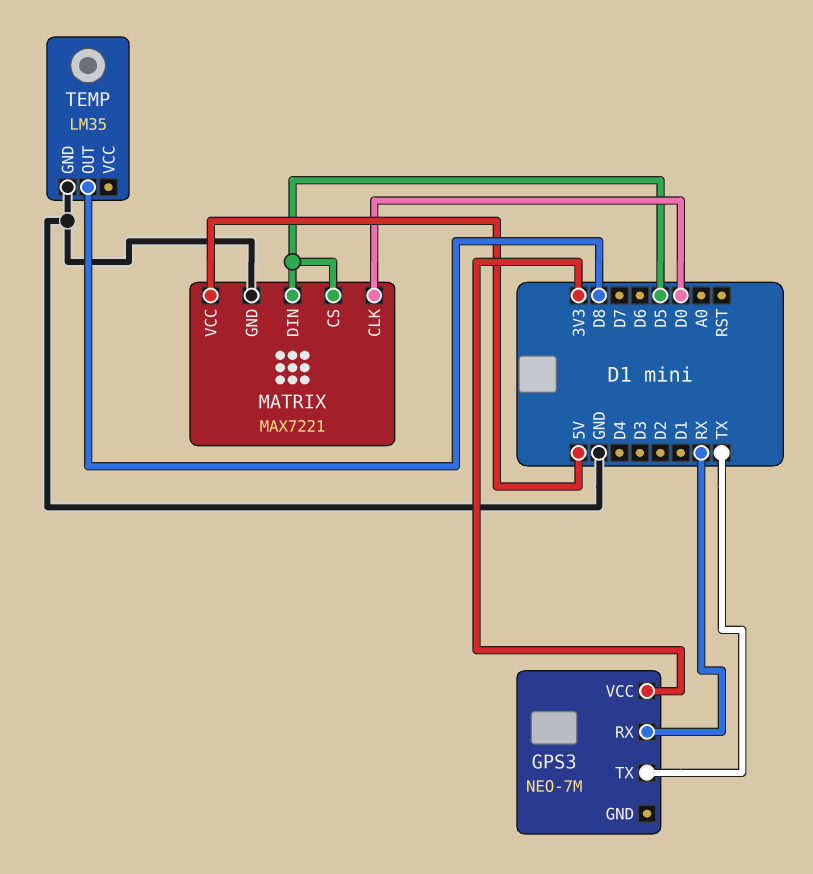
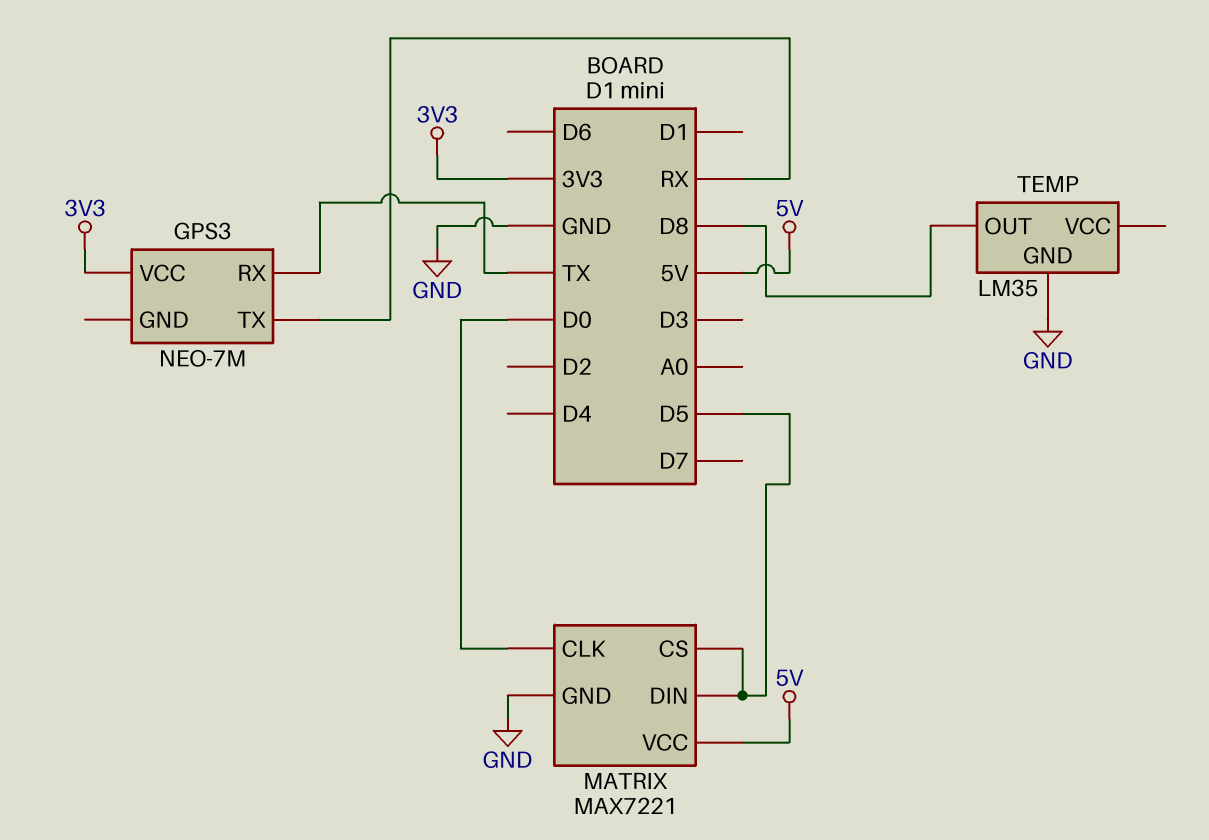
GPS3 pin RX: RX -> TX
GPS3 pin TX: TX -> RX

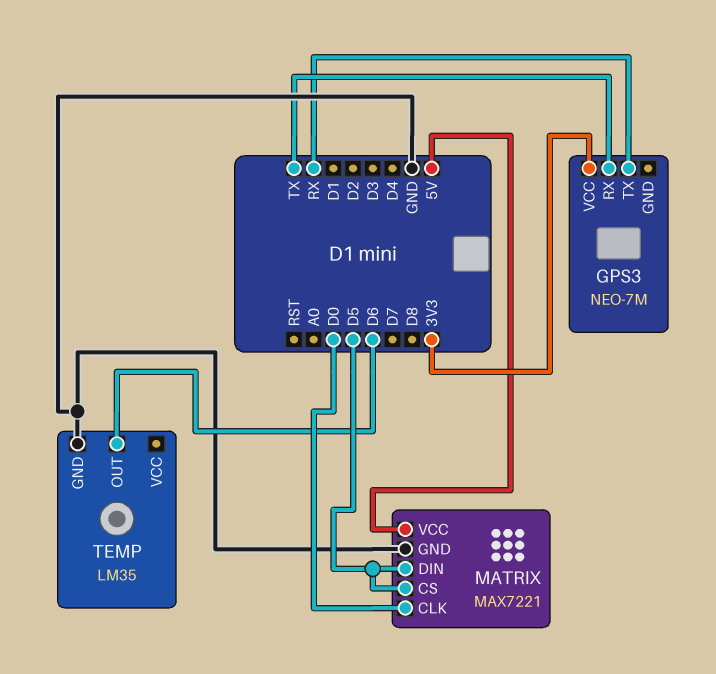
TEMP pin OUT: D8 -> D6

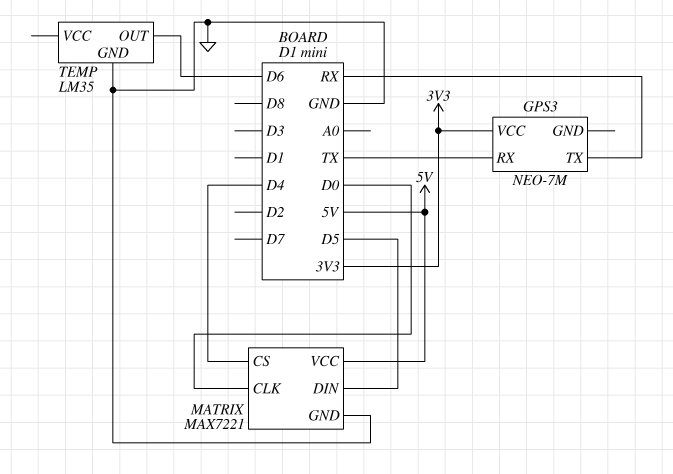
MATRIX pin CS: D5 -> D4

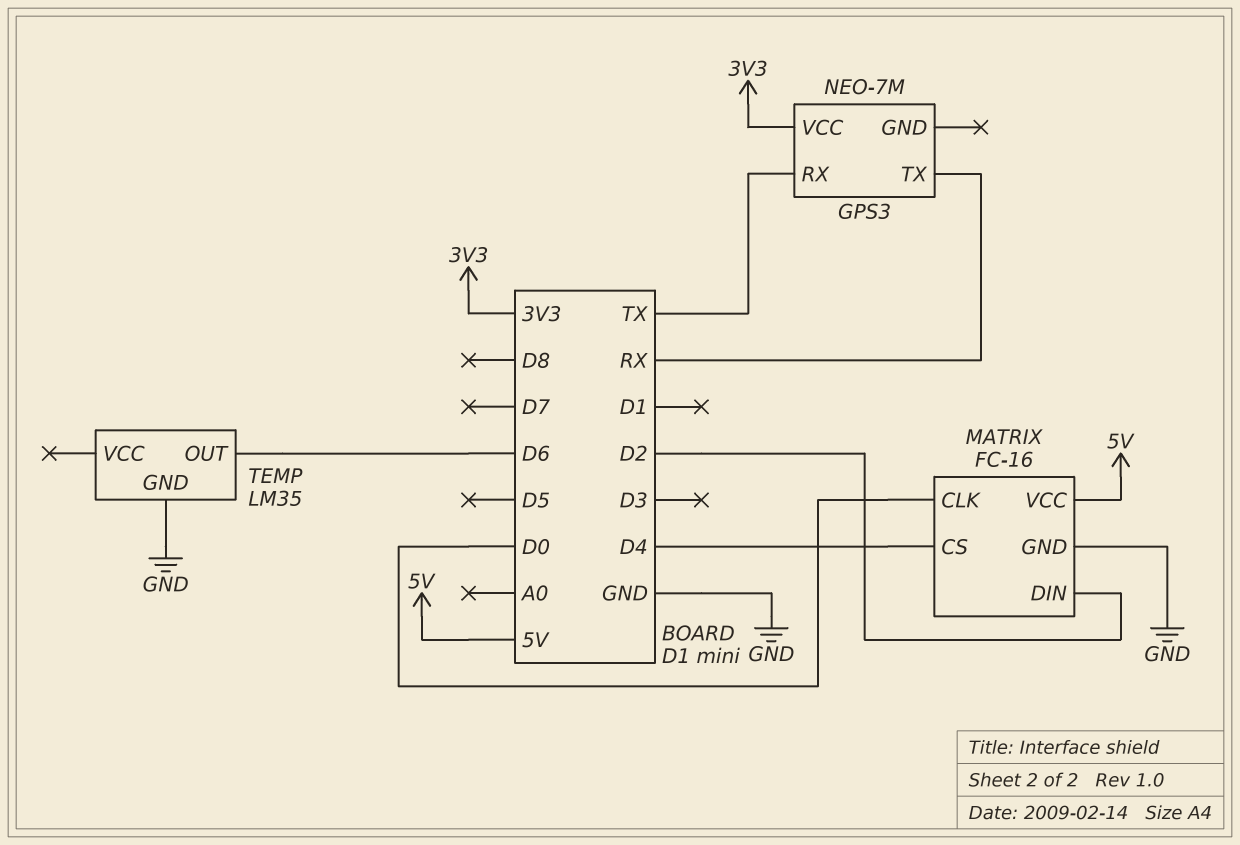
MATRIX: MAX7221 -> FC-16
MATRIX pin DIN: D5 -> D2

